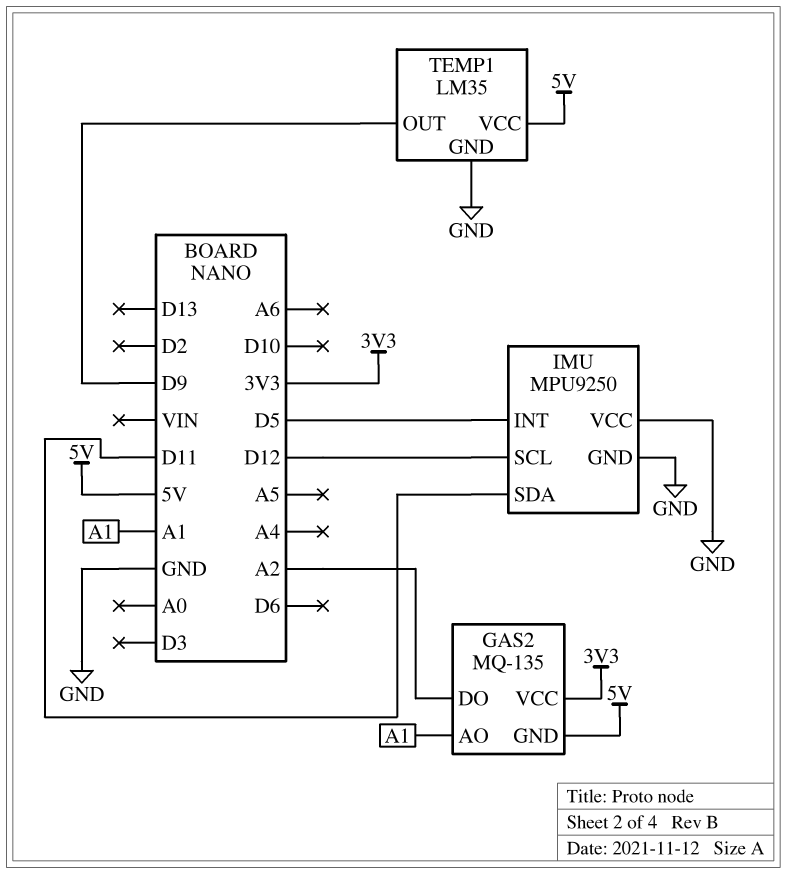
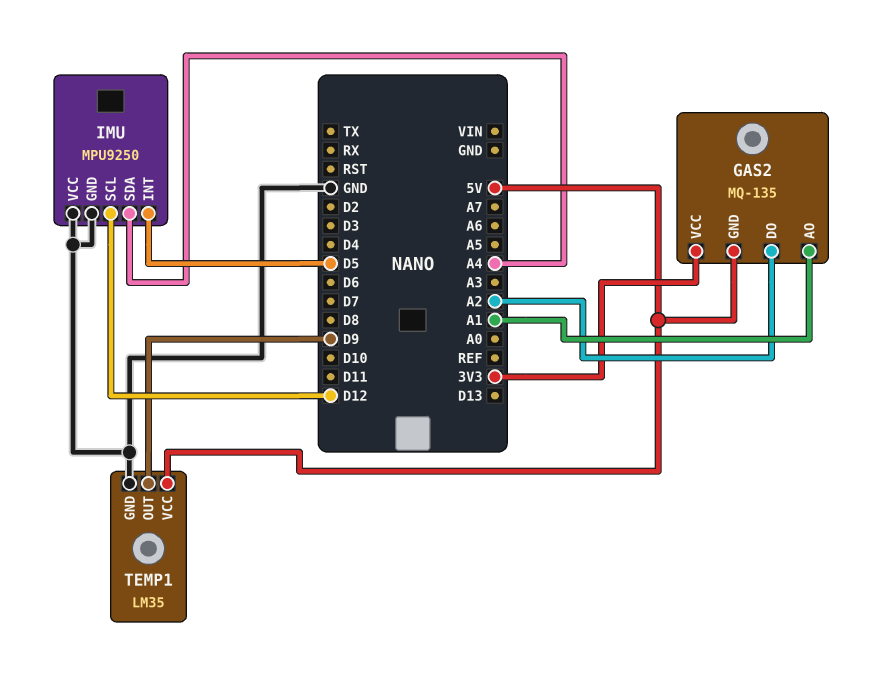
IMU pin SDA: D11 -> A4

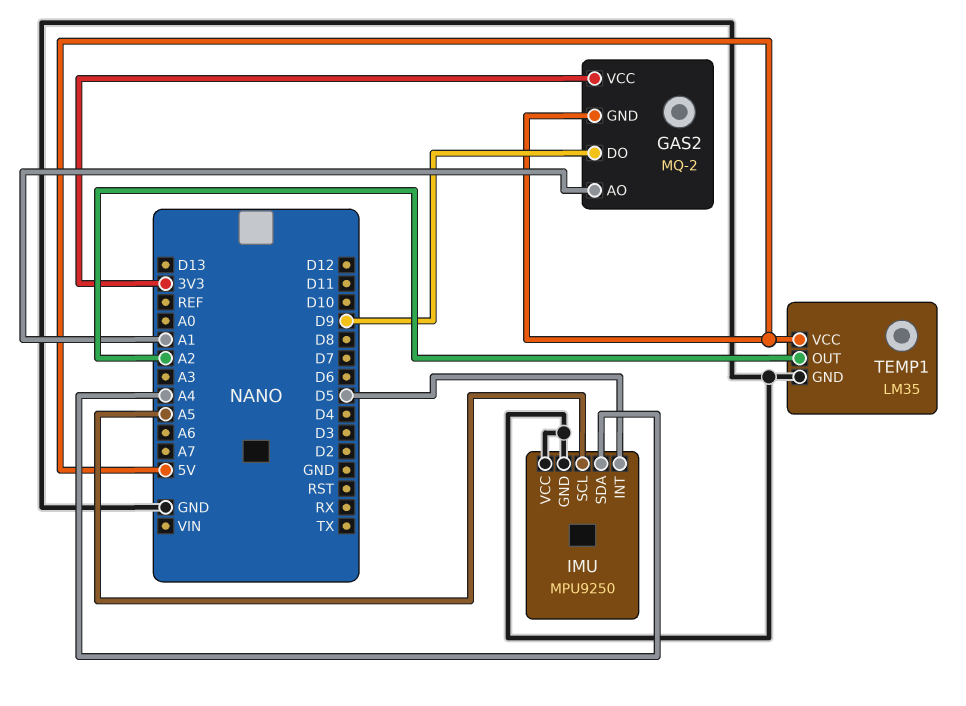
GAS2: MQ-135 -> MQ-2
GAS2 pin DO: A2 -> D9
IMU pin SCL: D12 -> A5
TEMP1 pin OUT: D9 -> A2

